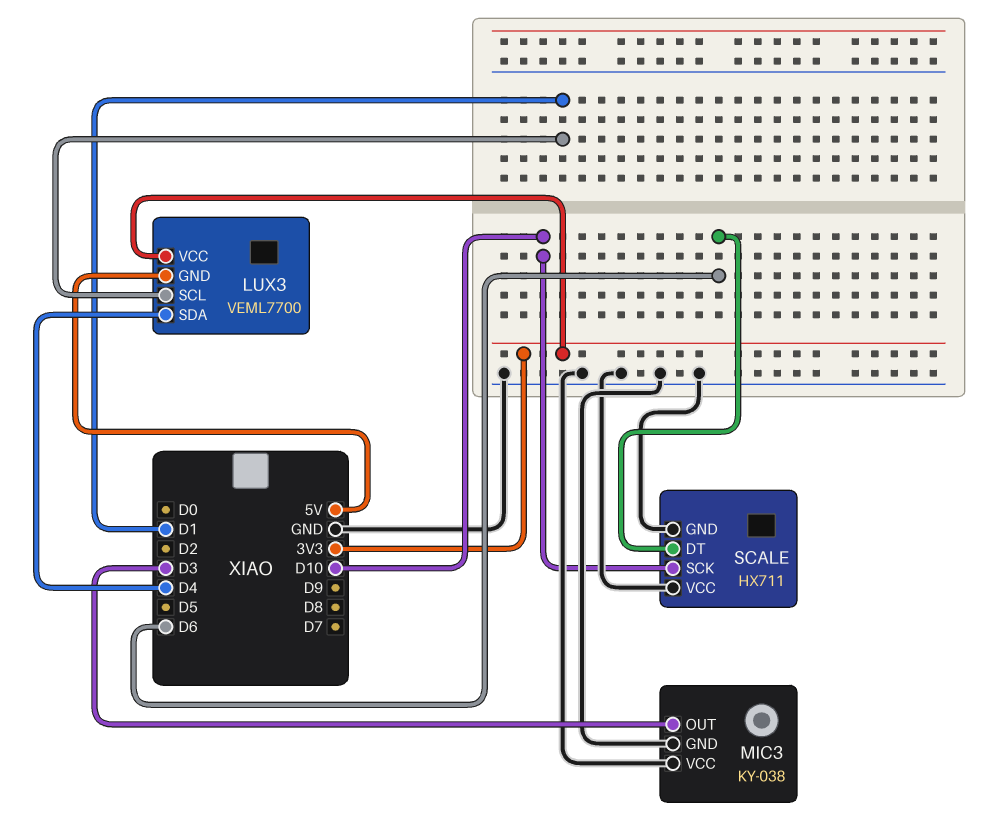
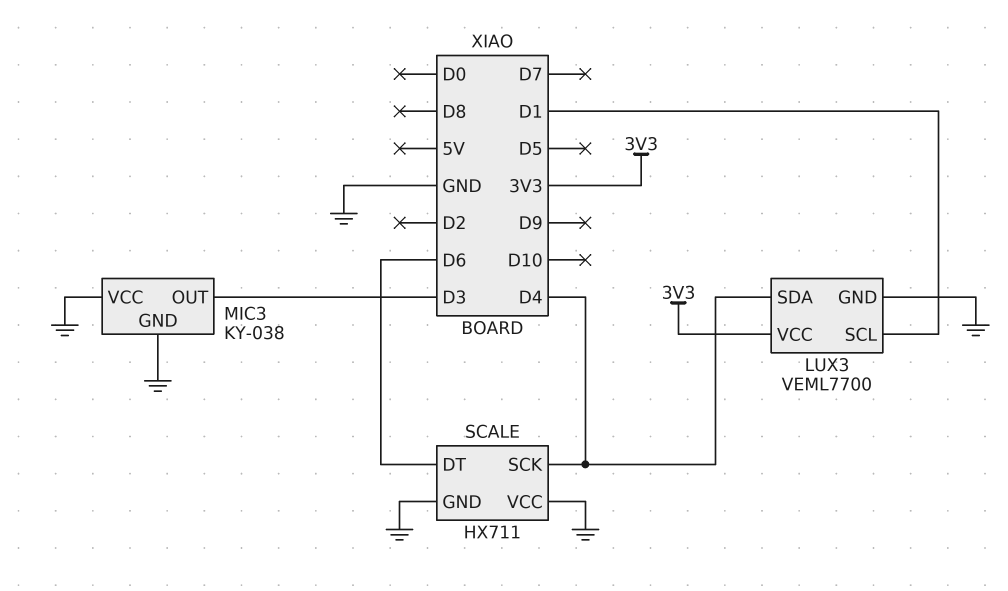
LUX3 pin GND: 5V -> GND
SCALE pin SCK: D10 -> D4

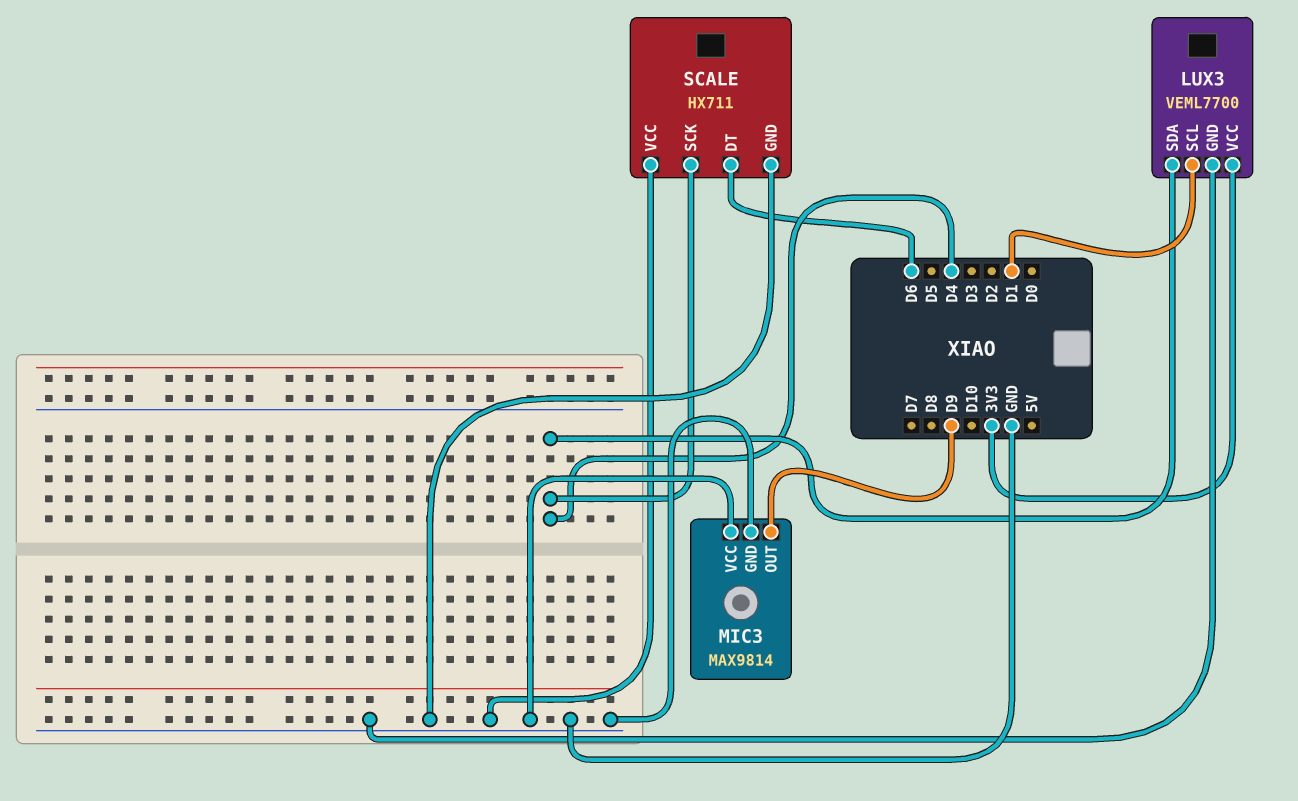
MIC3: KY-038 -> MAX9814
MIC3 pin OUT: D3 -> D9

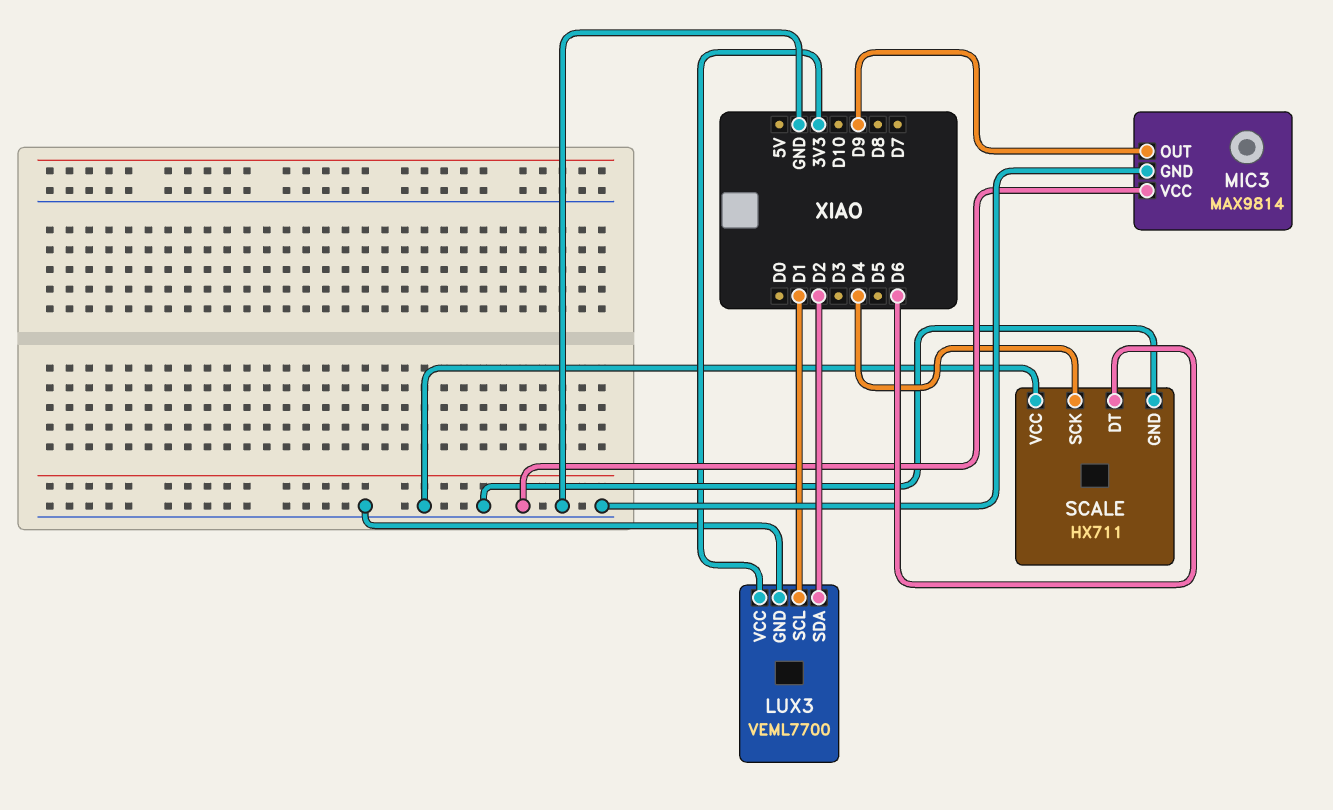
LUX3 pin SDA: D4 -> D2

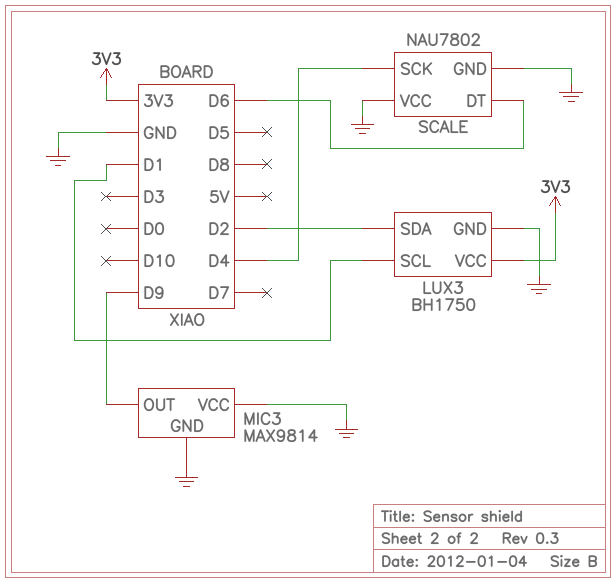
LUX3: VEML7700 -> BH1750
SCALE: HX711 -> NAU7802

